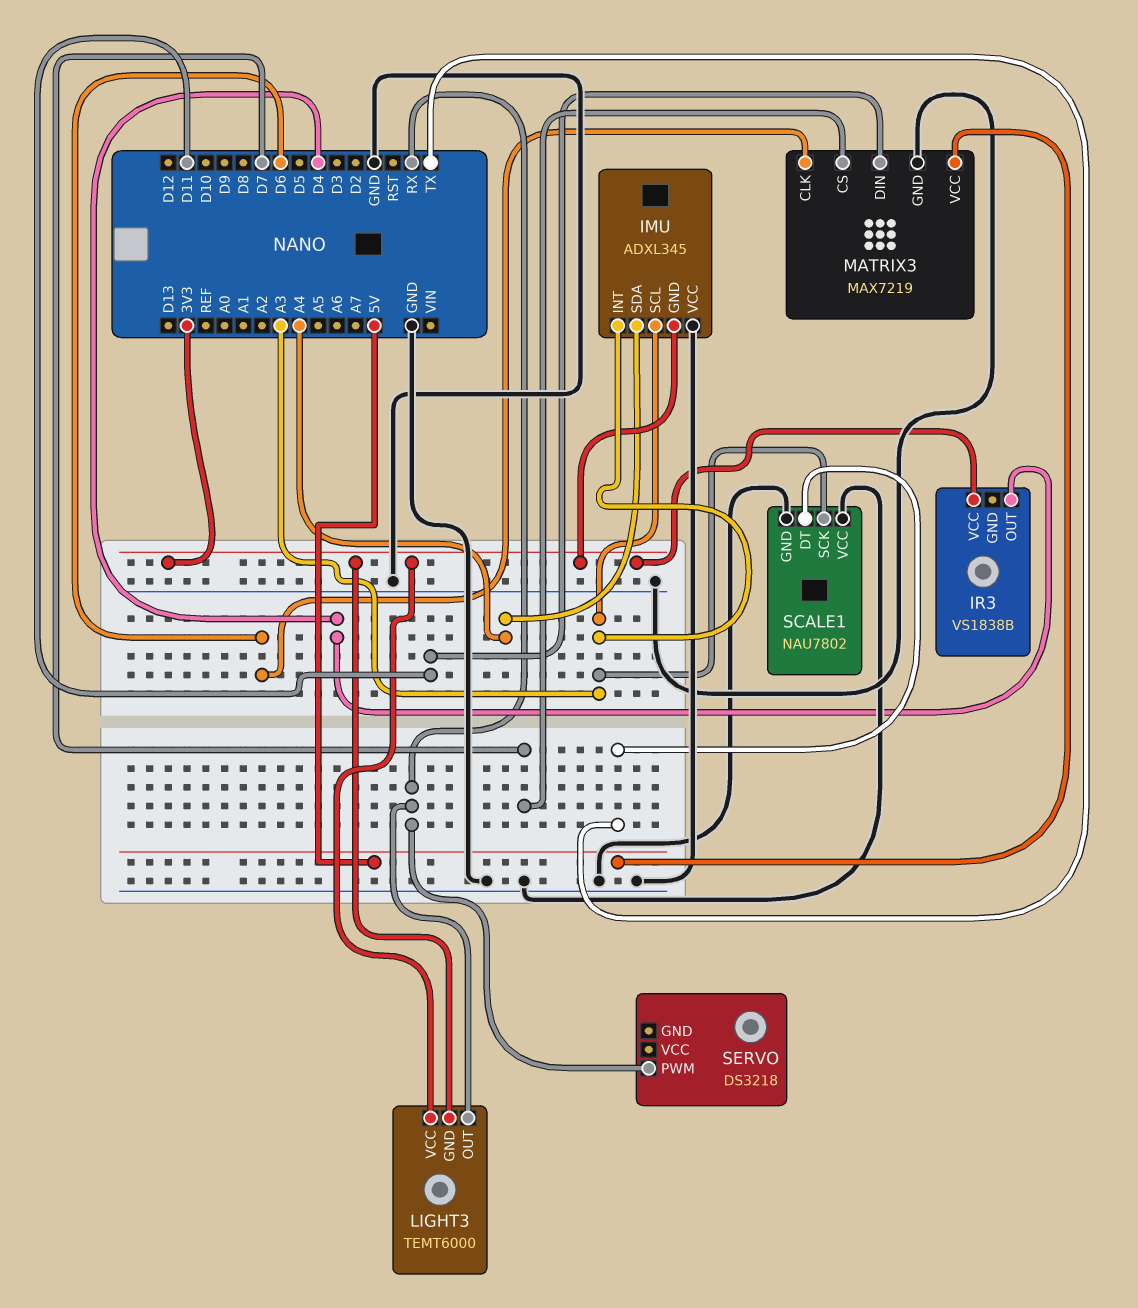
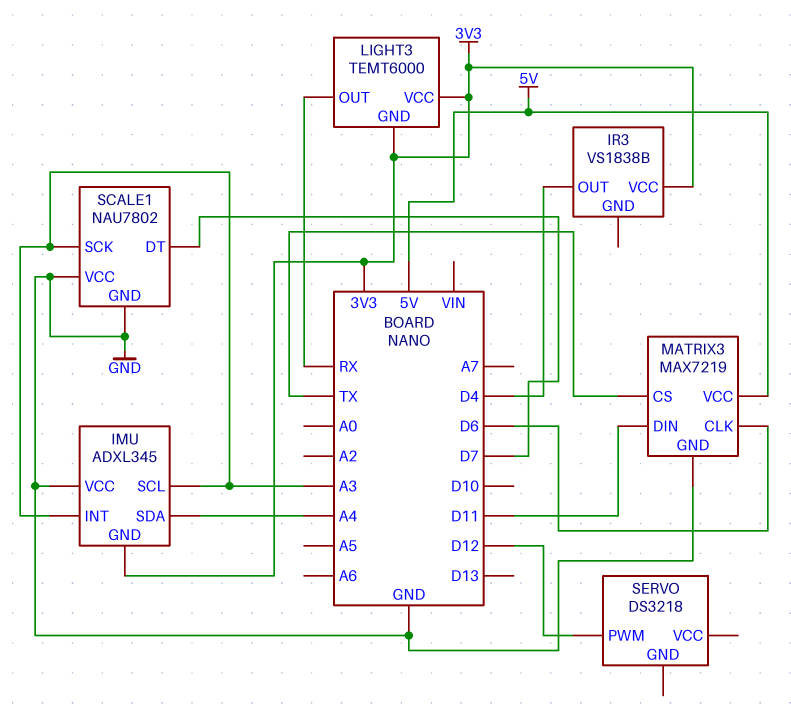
MATRIX3 pin CS: D7 -> TX
SCALE1 pin DT: TX -> D7
SERVO pin PWM: RX -> D12

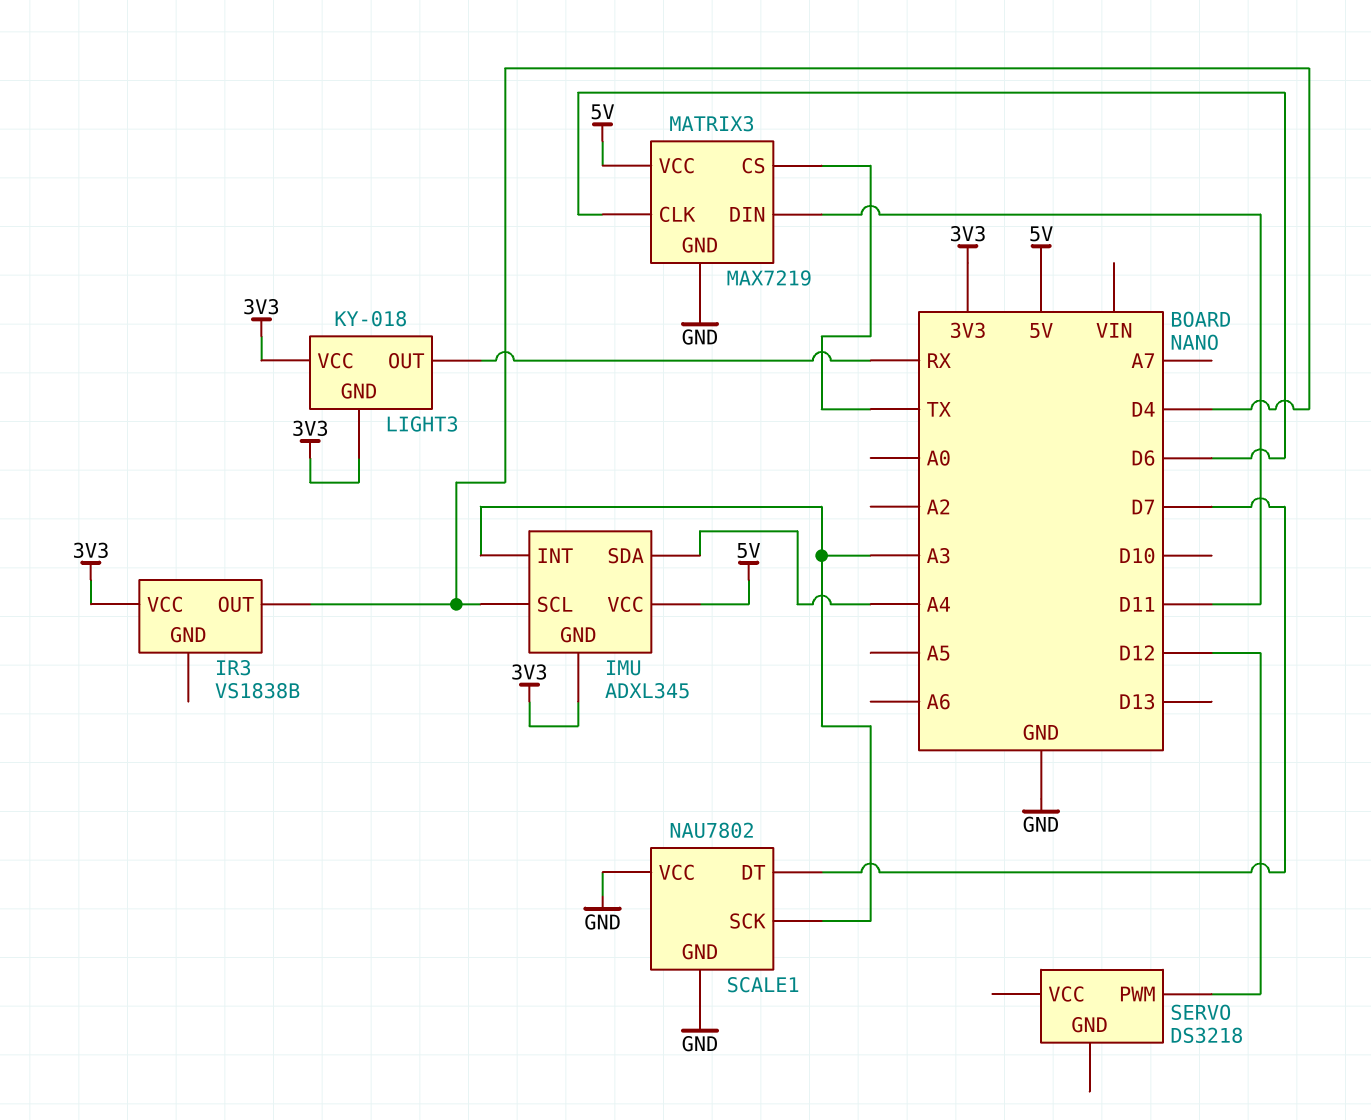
IMU pin SCL: A3 -> D4
IMU pin VCC: GND -> 5V
LIGHT3: TEMT6000 -> KY-018

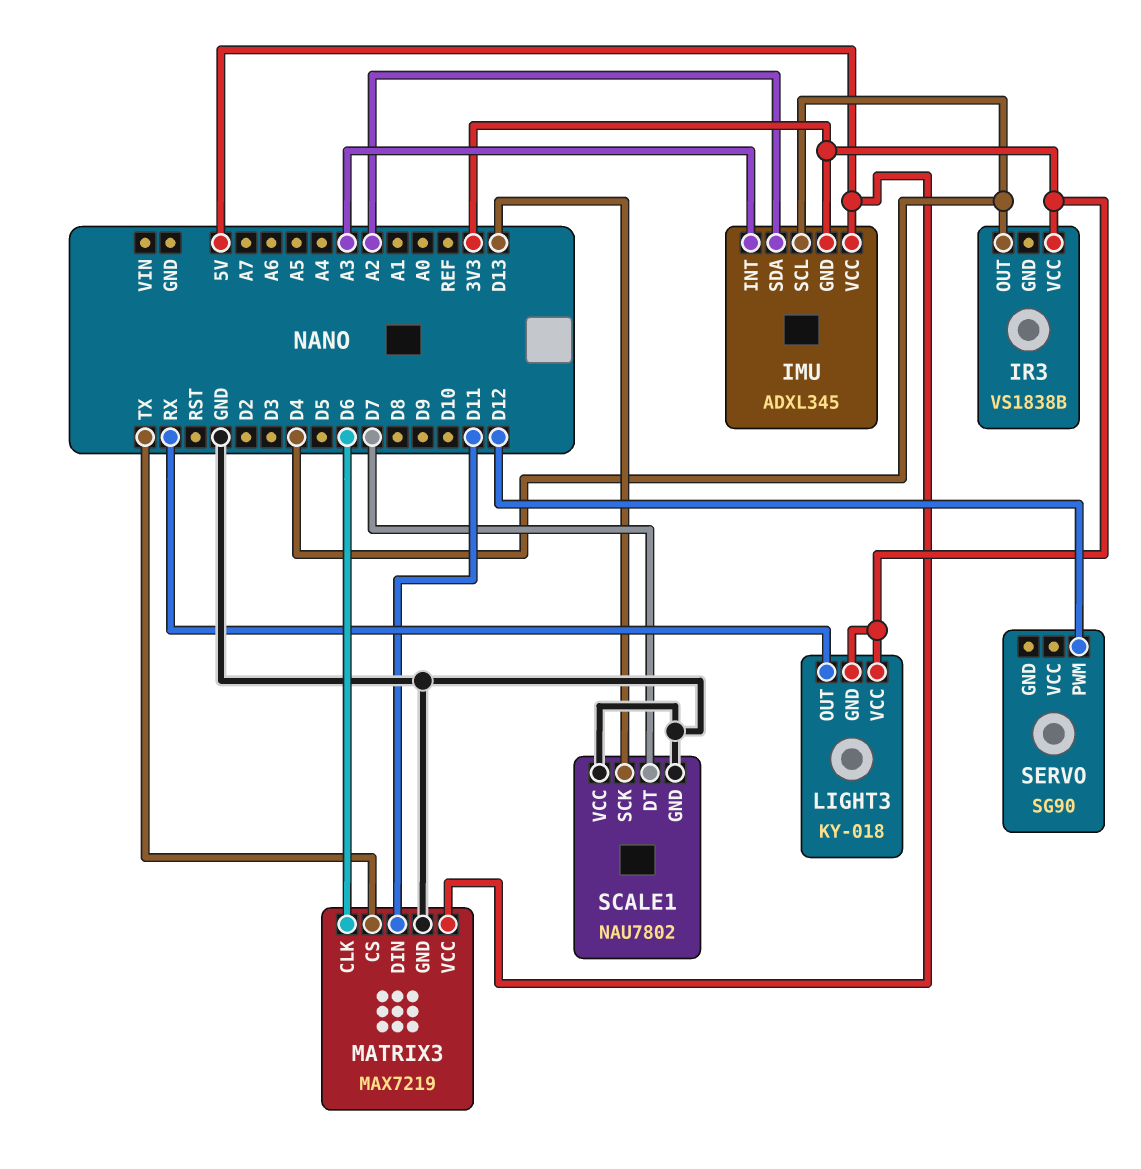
IMU pin SDA: A4 -> A2
SCALE1 pin SCK: A3 -> D13
SERVO: DS3218 -> SG90

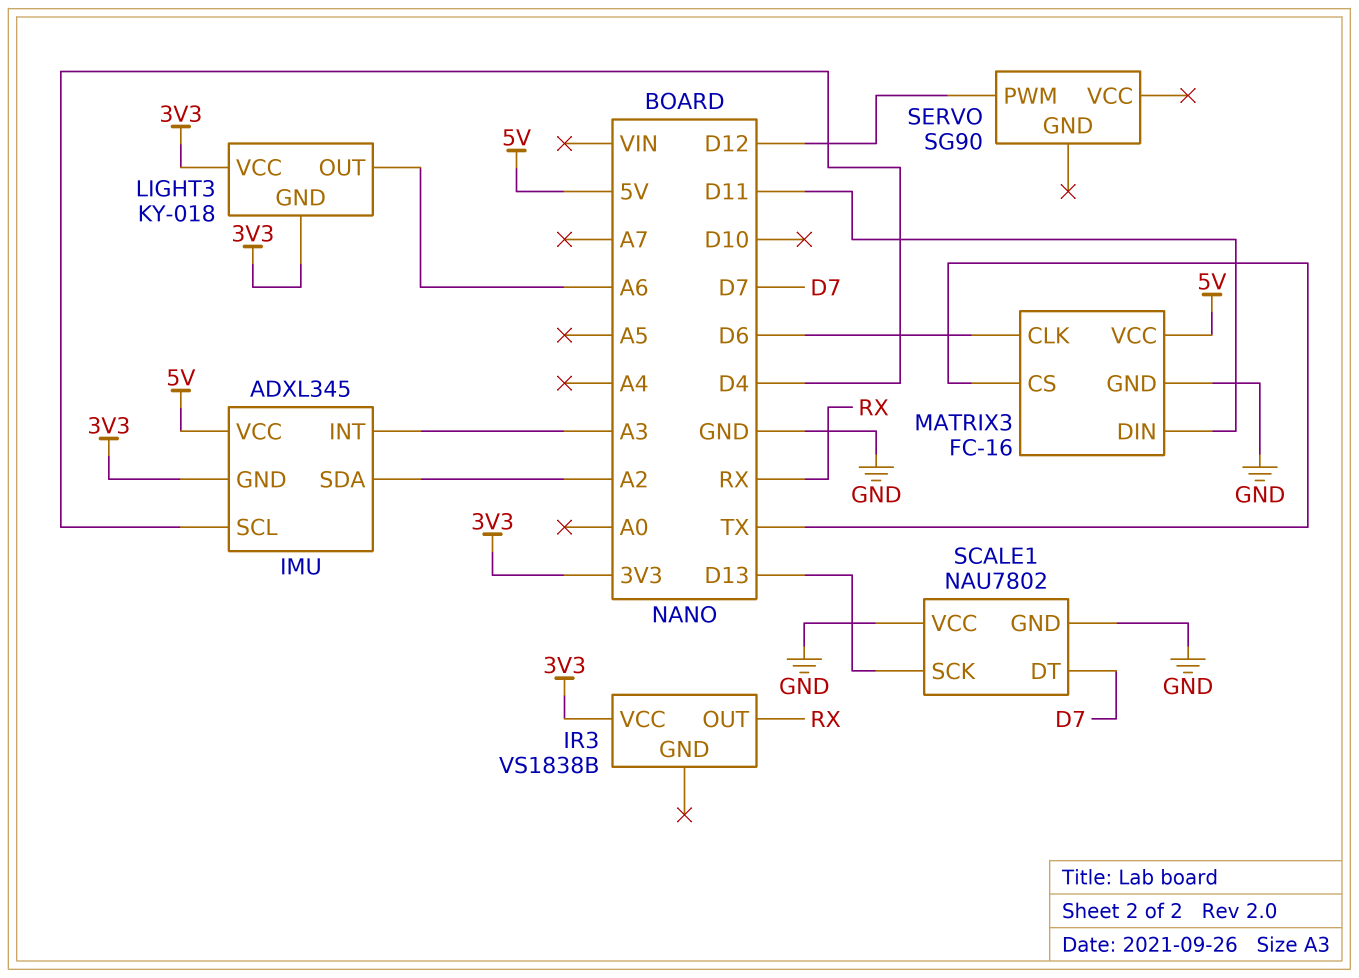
IR3 pin OUT: D4 -> RX
LIGHT3 pin OUT: RX -> A6
MATRIX3: MAX7219 -> FC-16

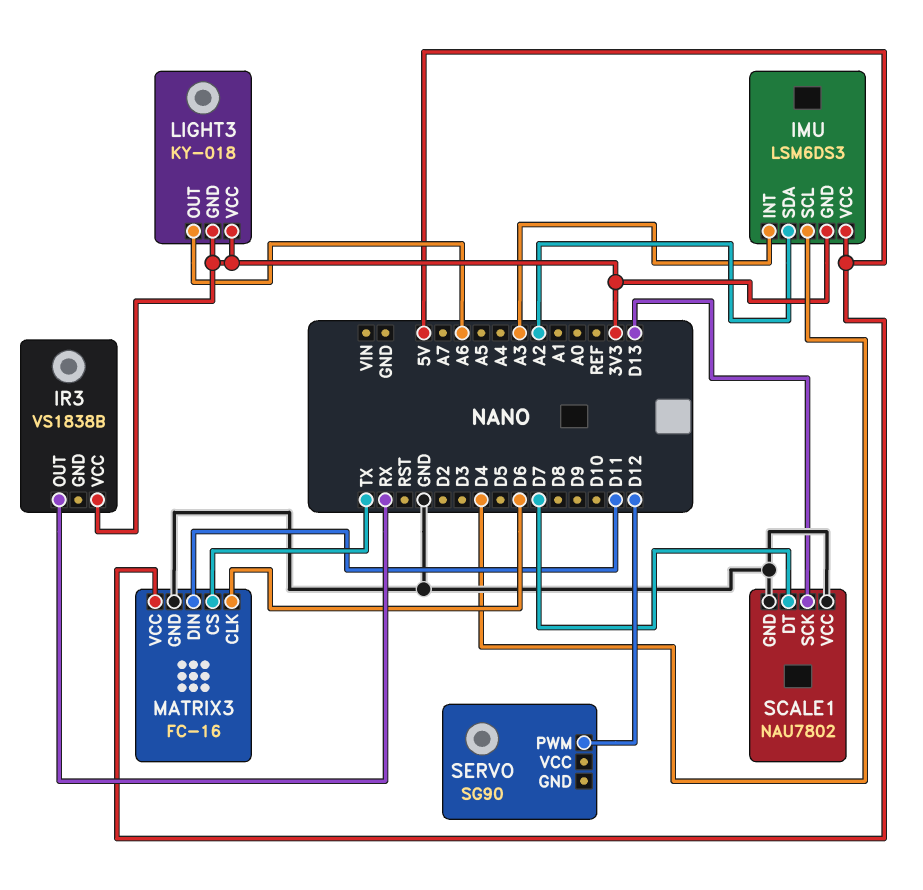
IMU: ADXL345 -> LSM6DS3

